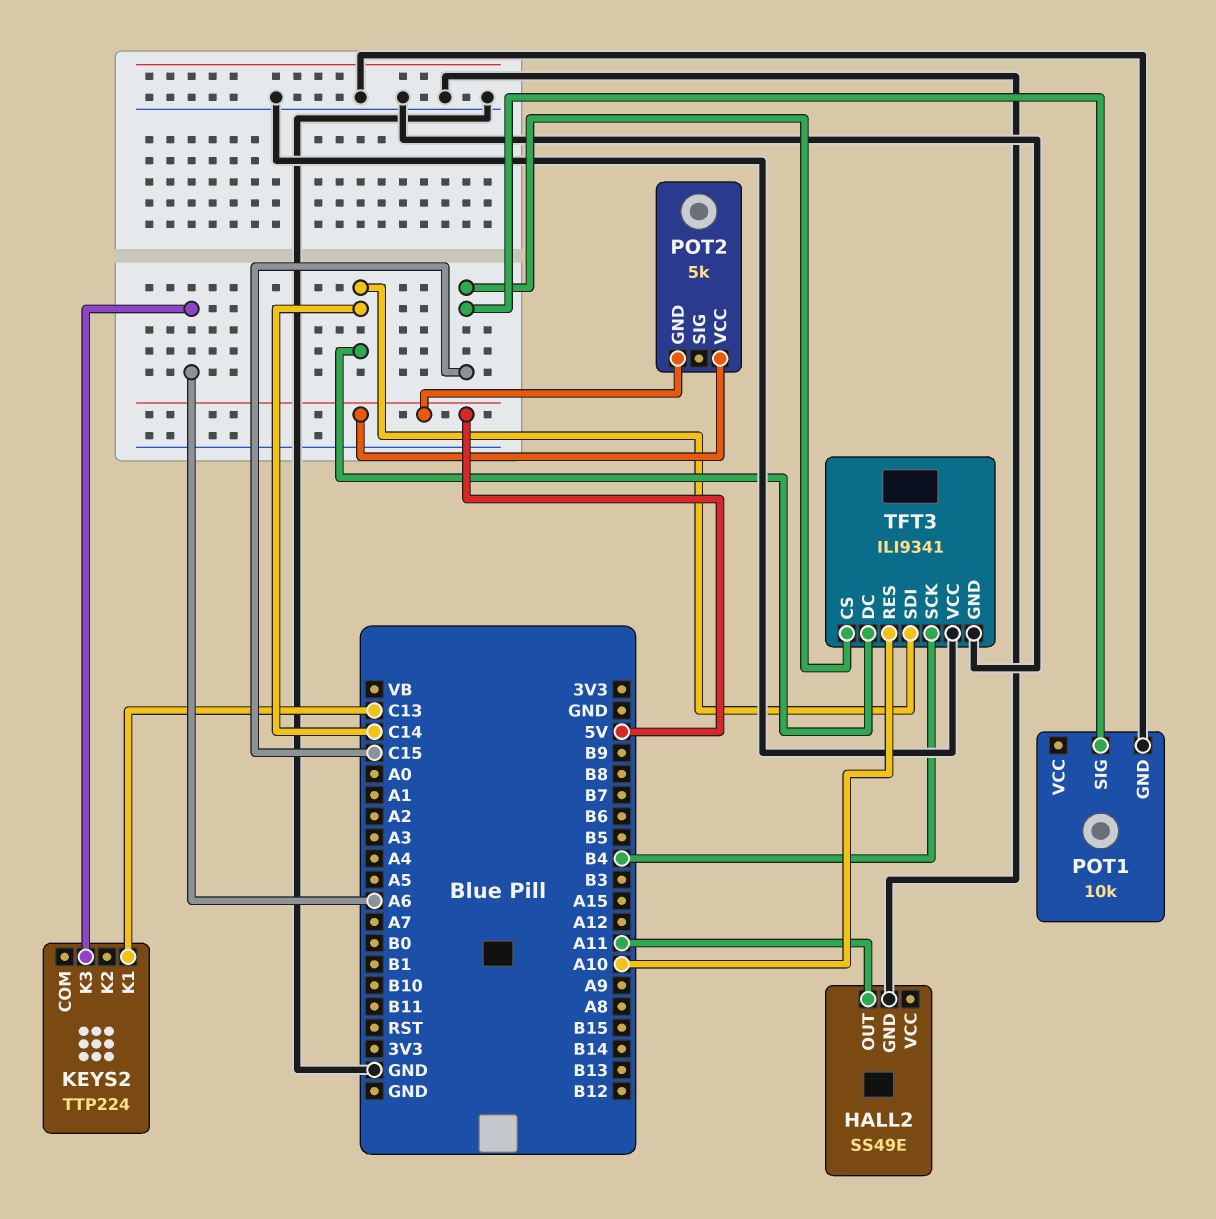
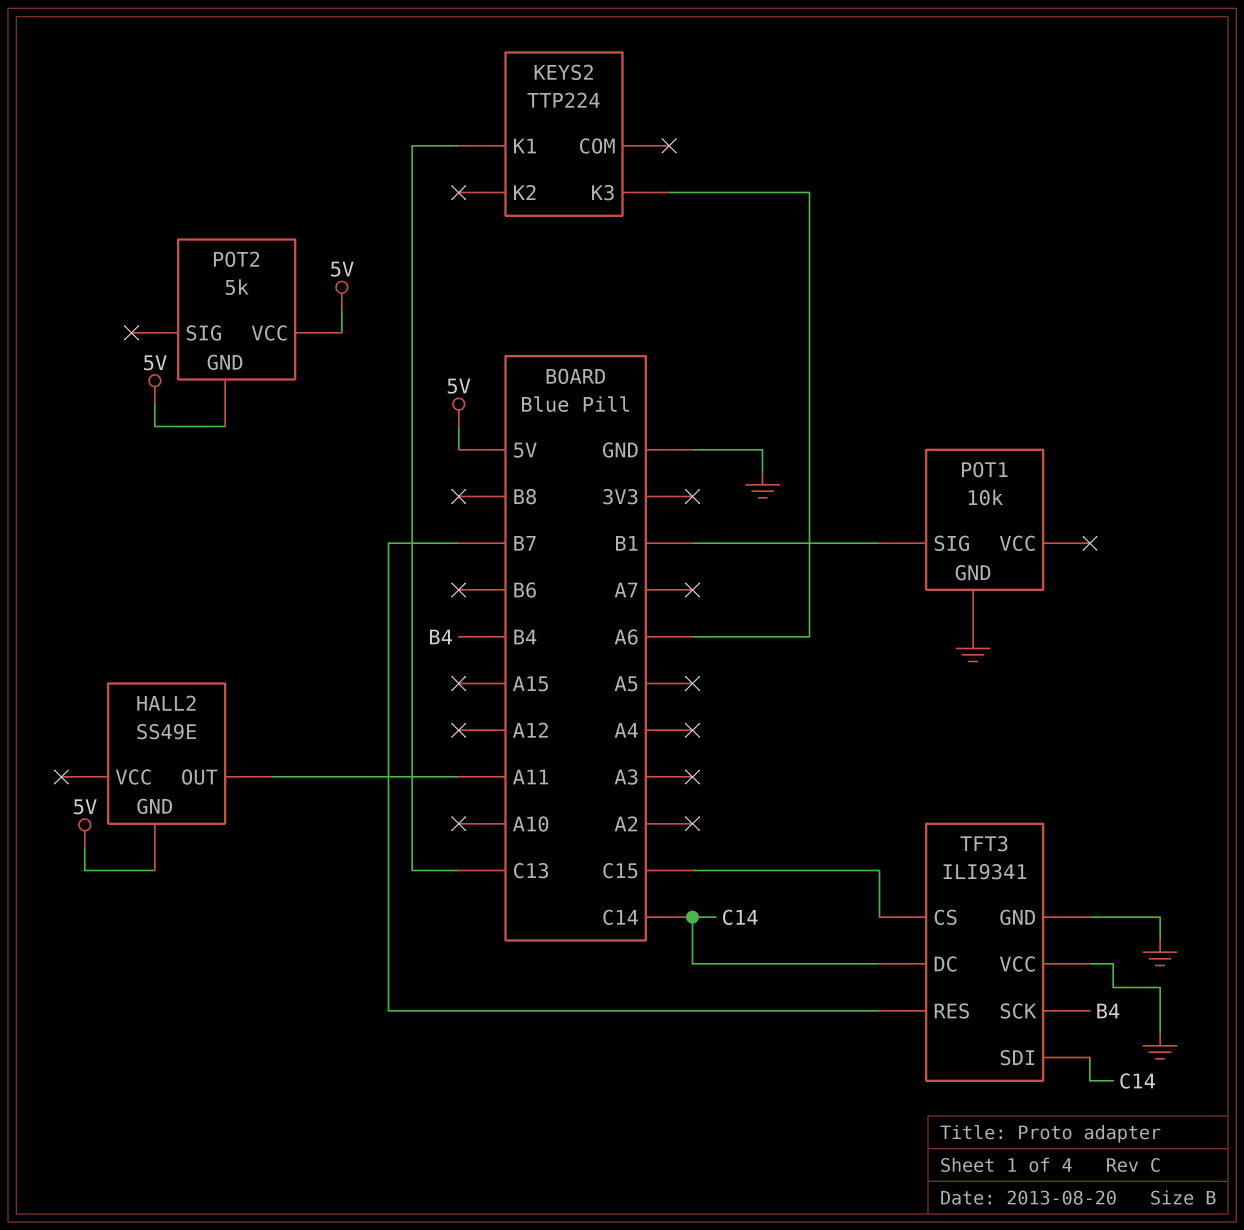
HALL2 pin GND: GND -> 5V
POT1 pin SIG: C15 -> B1
TFT3 pin RES: A10 -> B7

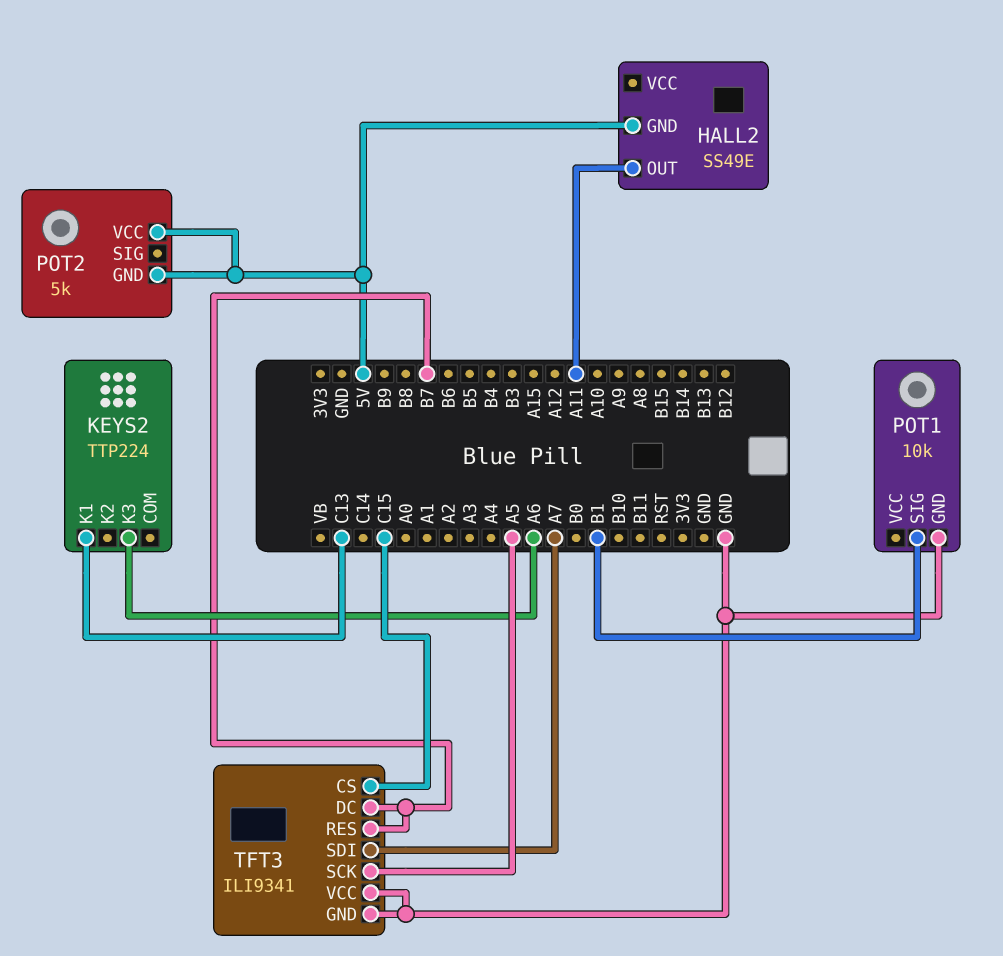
TFT3 pin DC: C14 -> B7
TFT3 pin SCK: B4 -> A5
TFT3 pin SDI: C14 -> A7

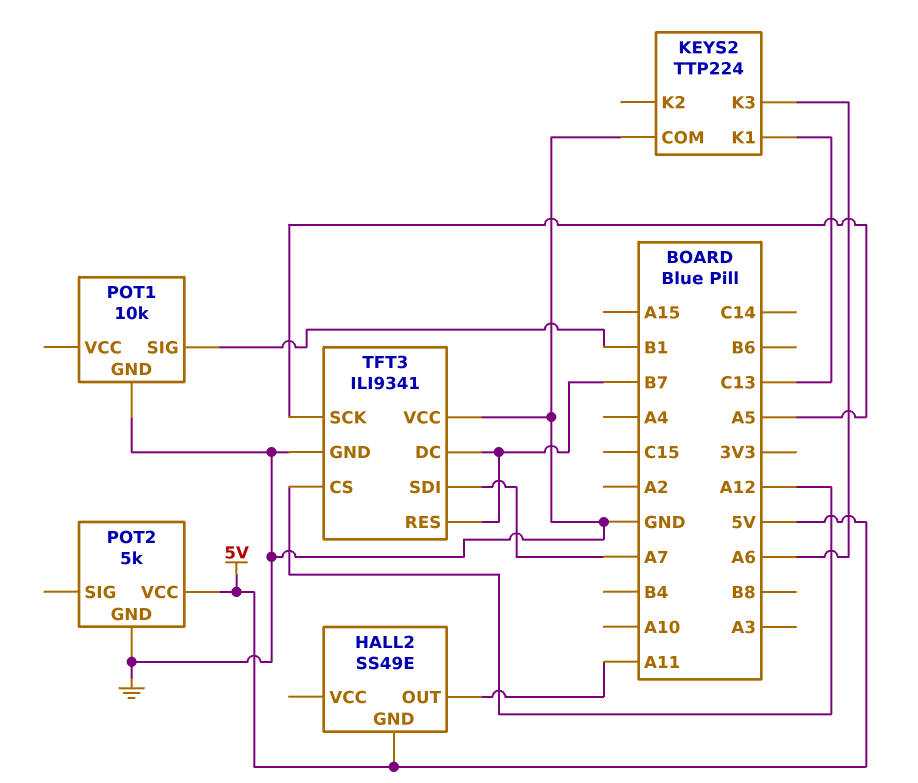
KEYS2 pin COM: none -> GND
POT2 pin GND: 5V -> GND
TFT3 pin CS: C15 -> A12

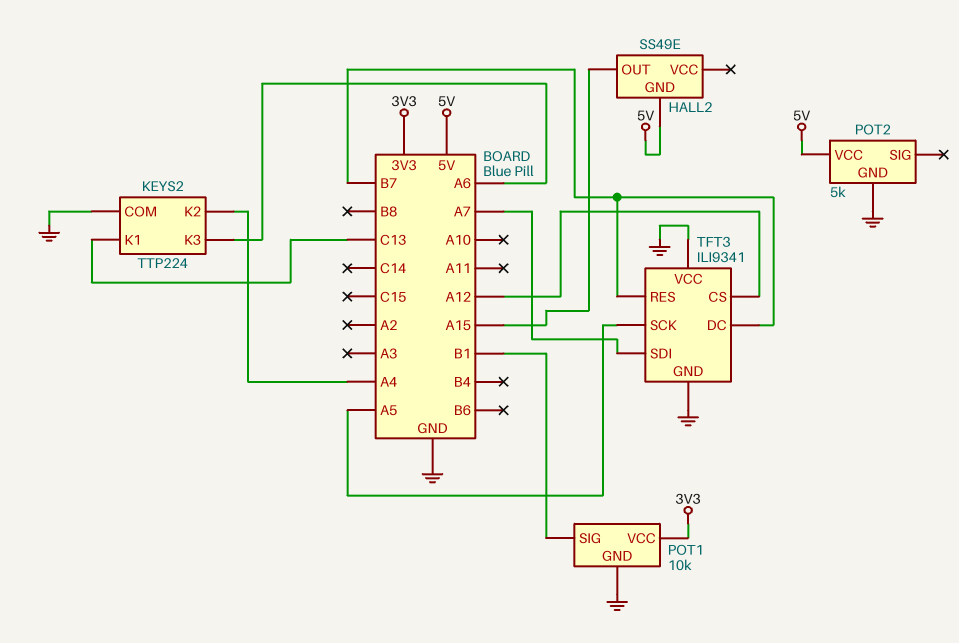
HALL2 pin OUT: A11 -> A15
KEYS2 pin K2: none -> A4
POT1 pin VCC: none -> 3V3

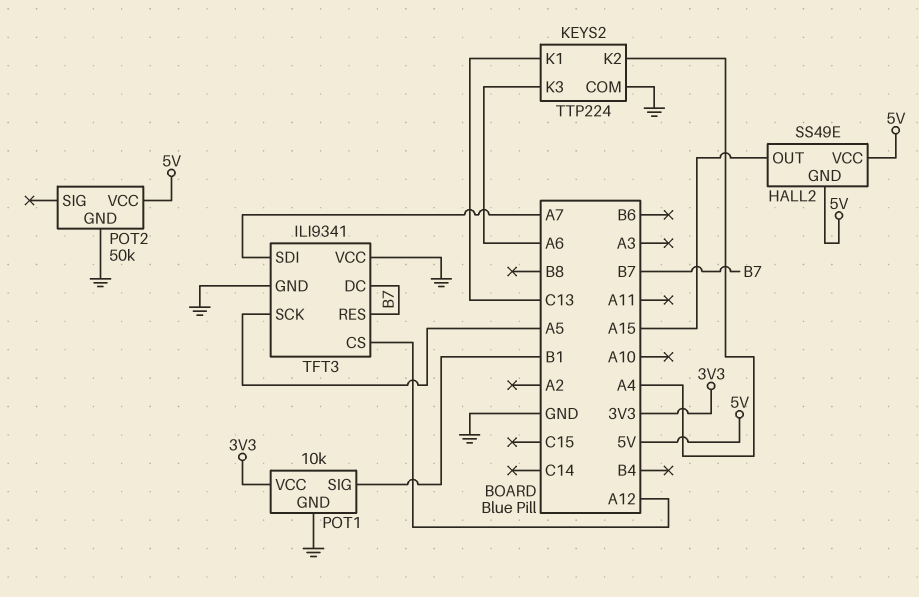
HALL2 pin VCC: none -> 5V
POT2: 5k -> 50k

